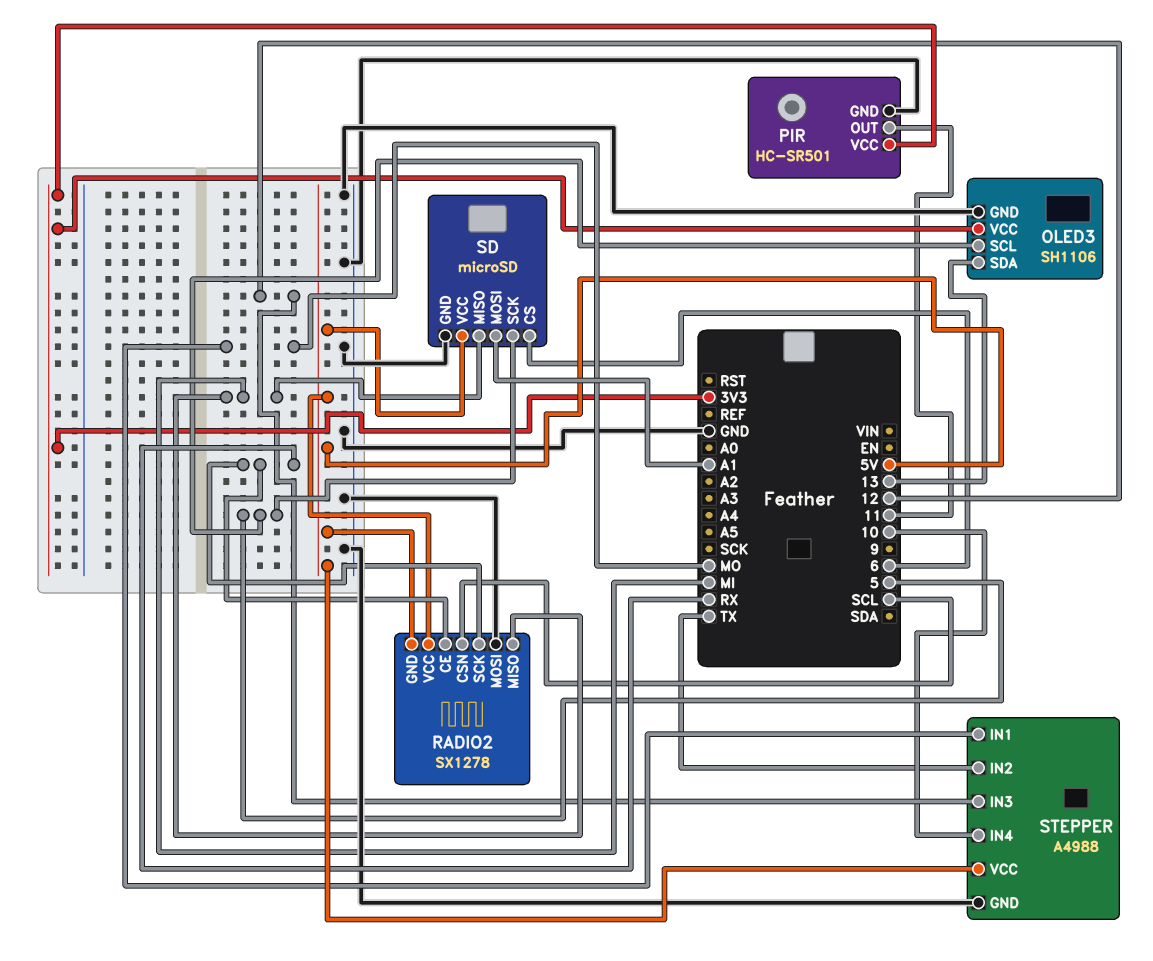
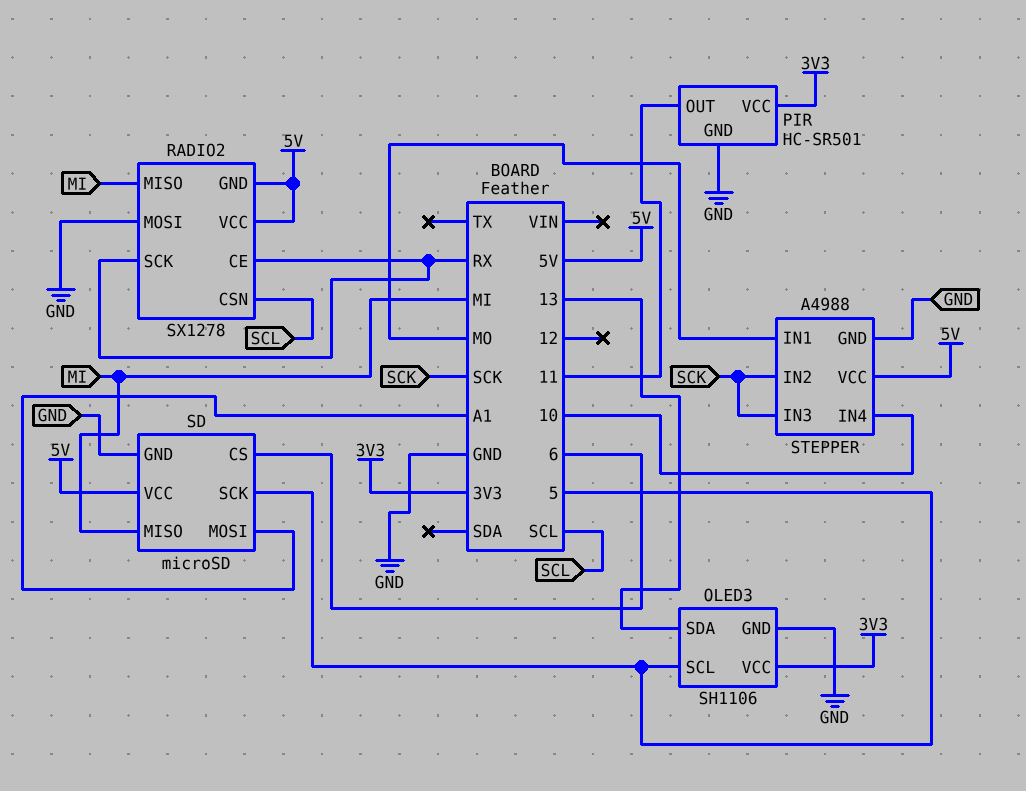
STEPPER pin IN2: TX -> SCK
STEPPER pin IN3: 12 -> SCK

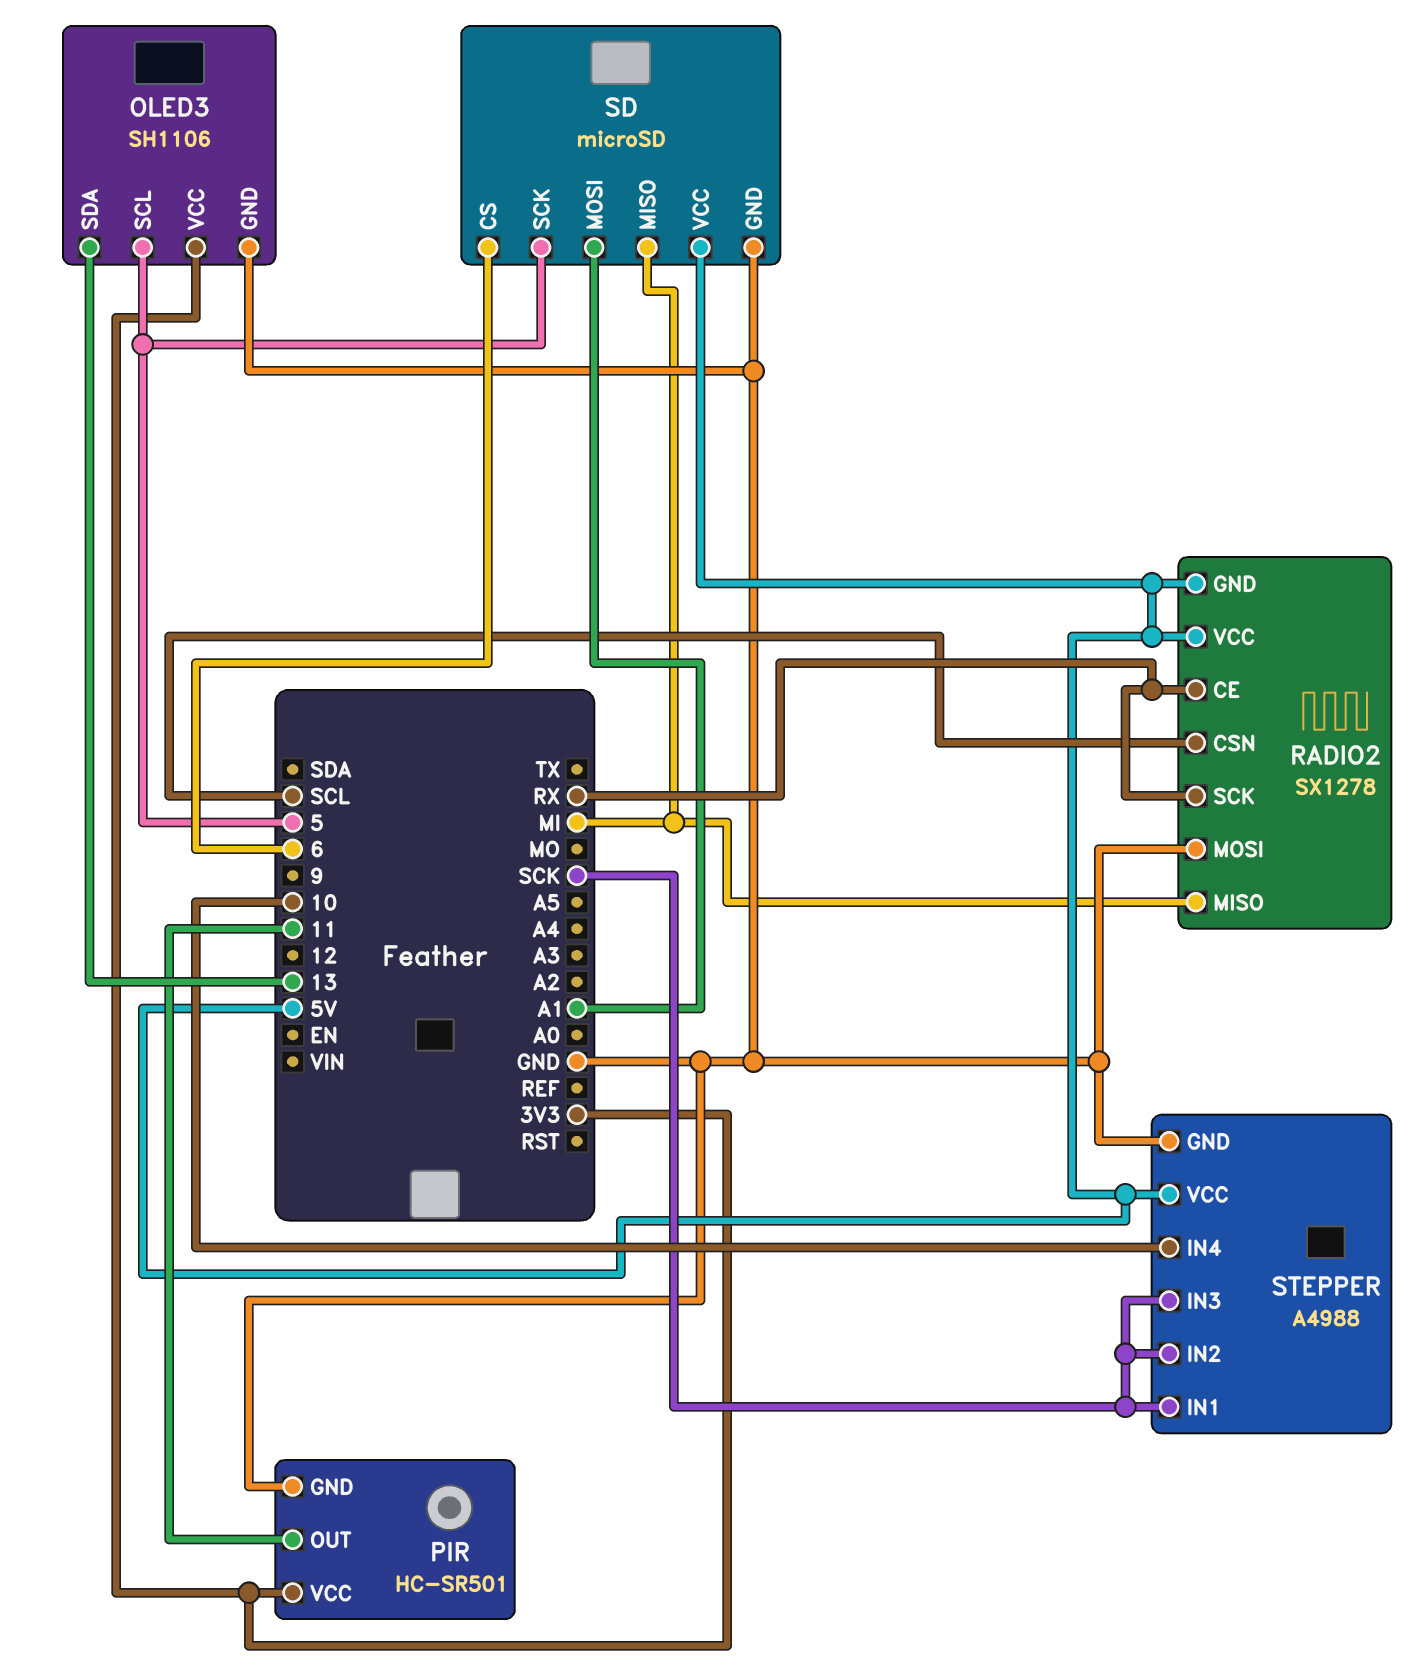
STEPPER pin IN1: MO -> SCK

